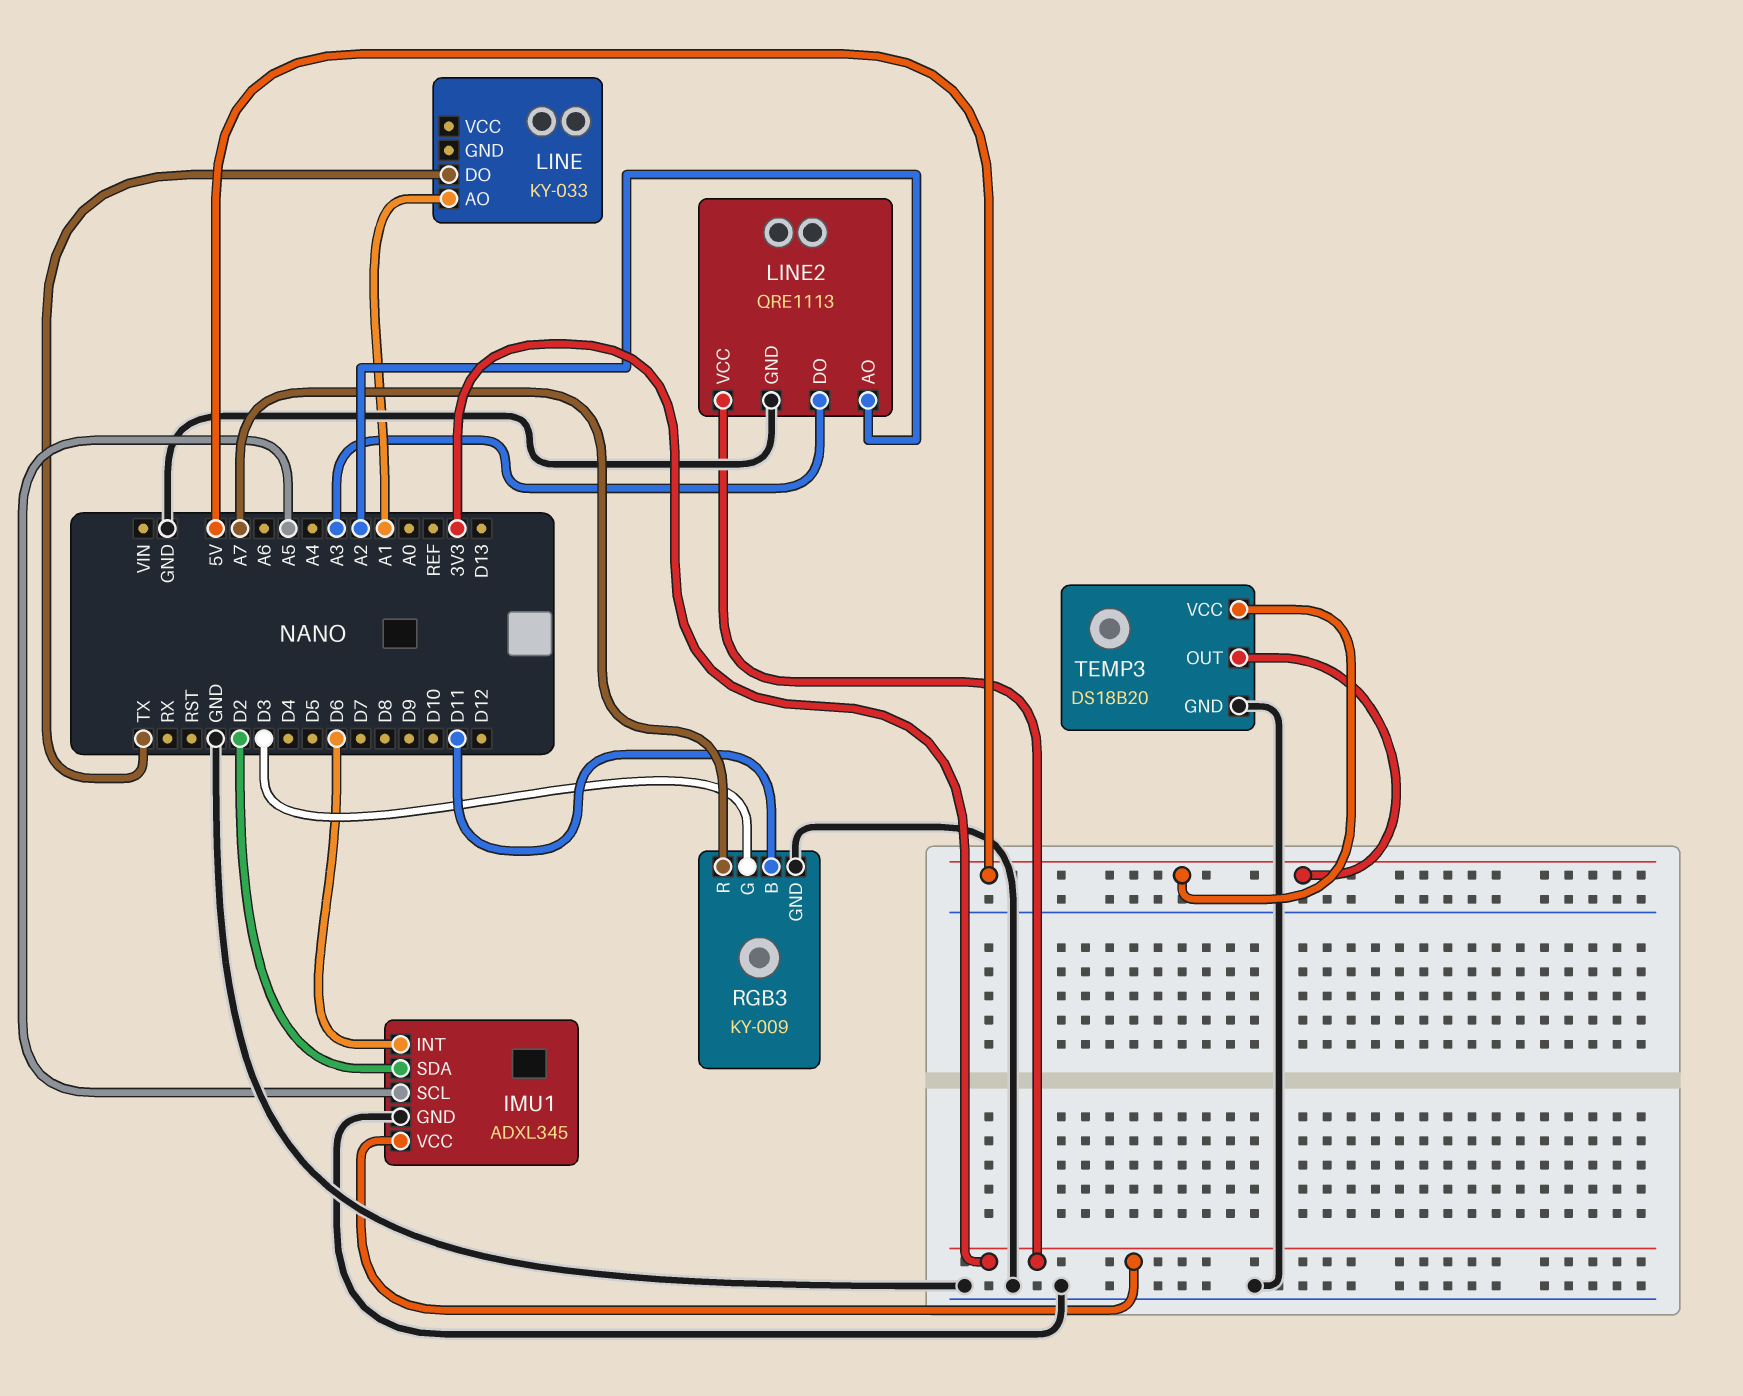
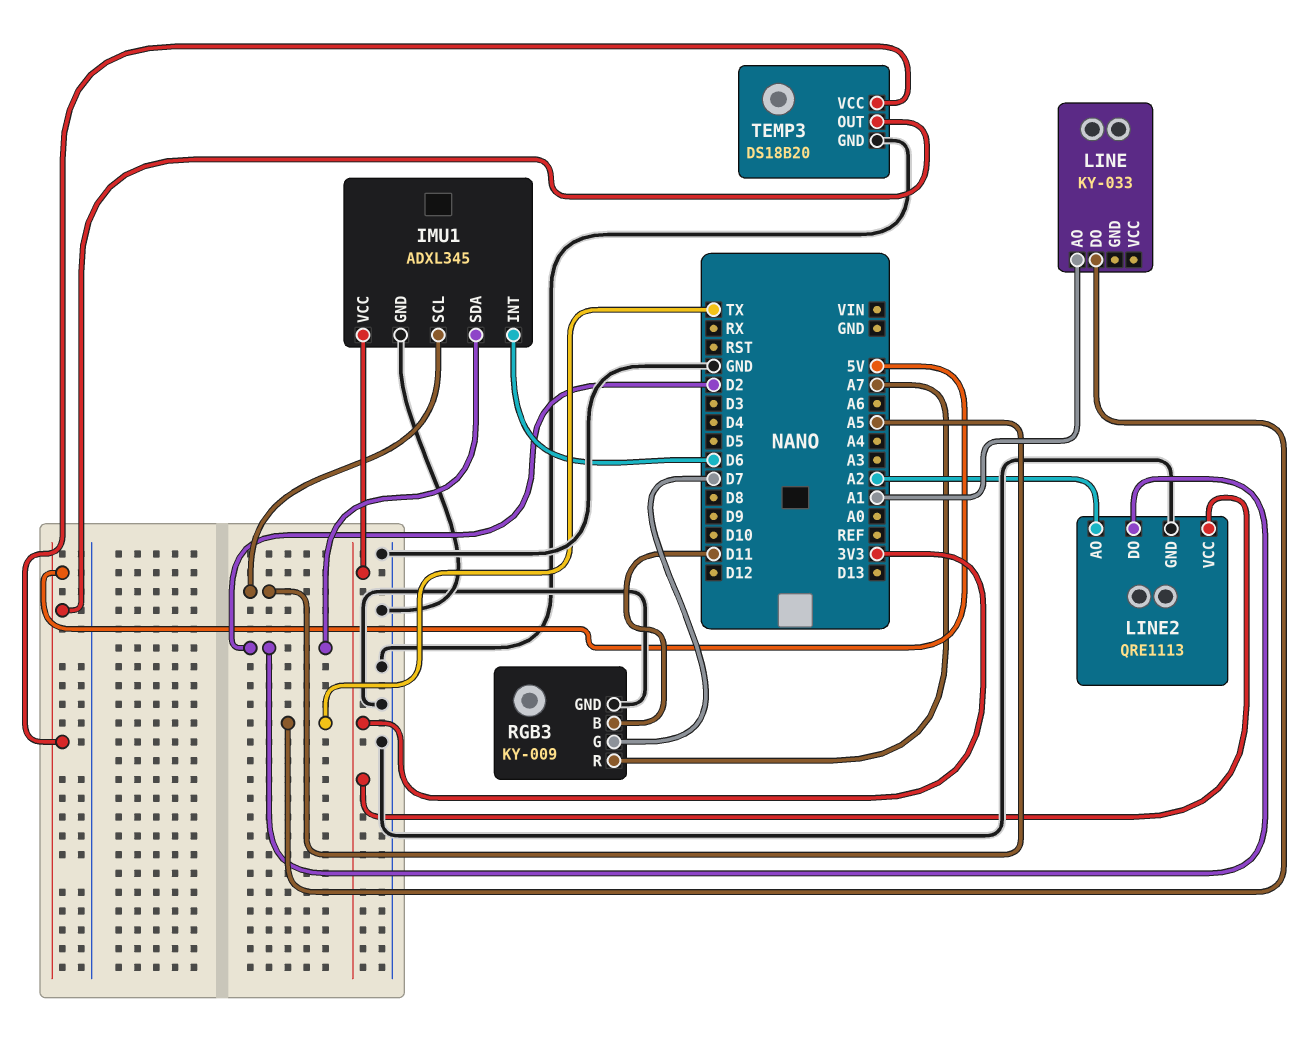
LINE2 pin DO: A3 -> D2
RGB3 pin G: D3 -> D7

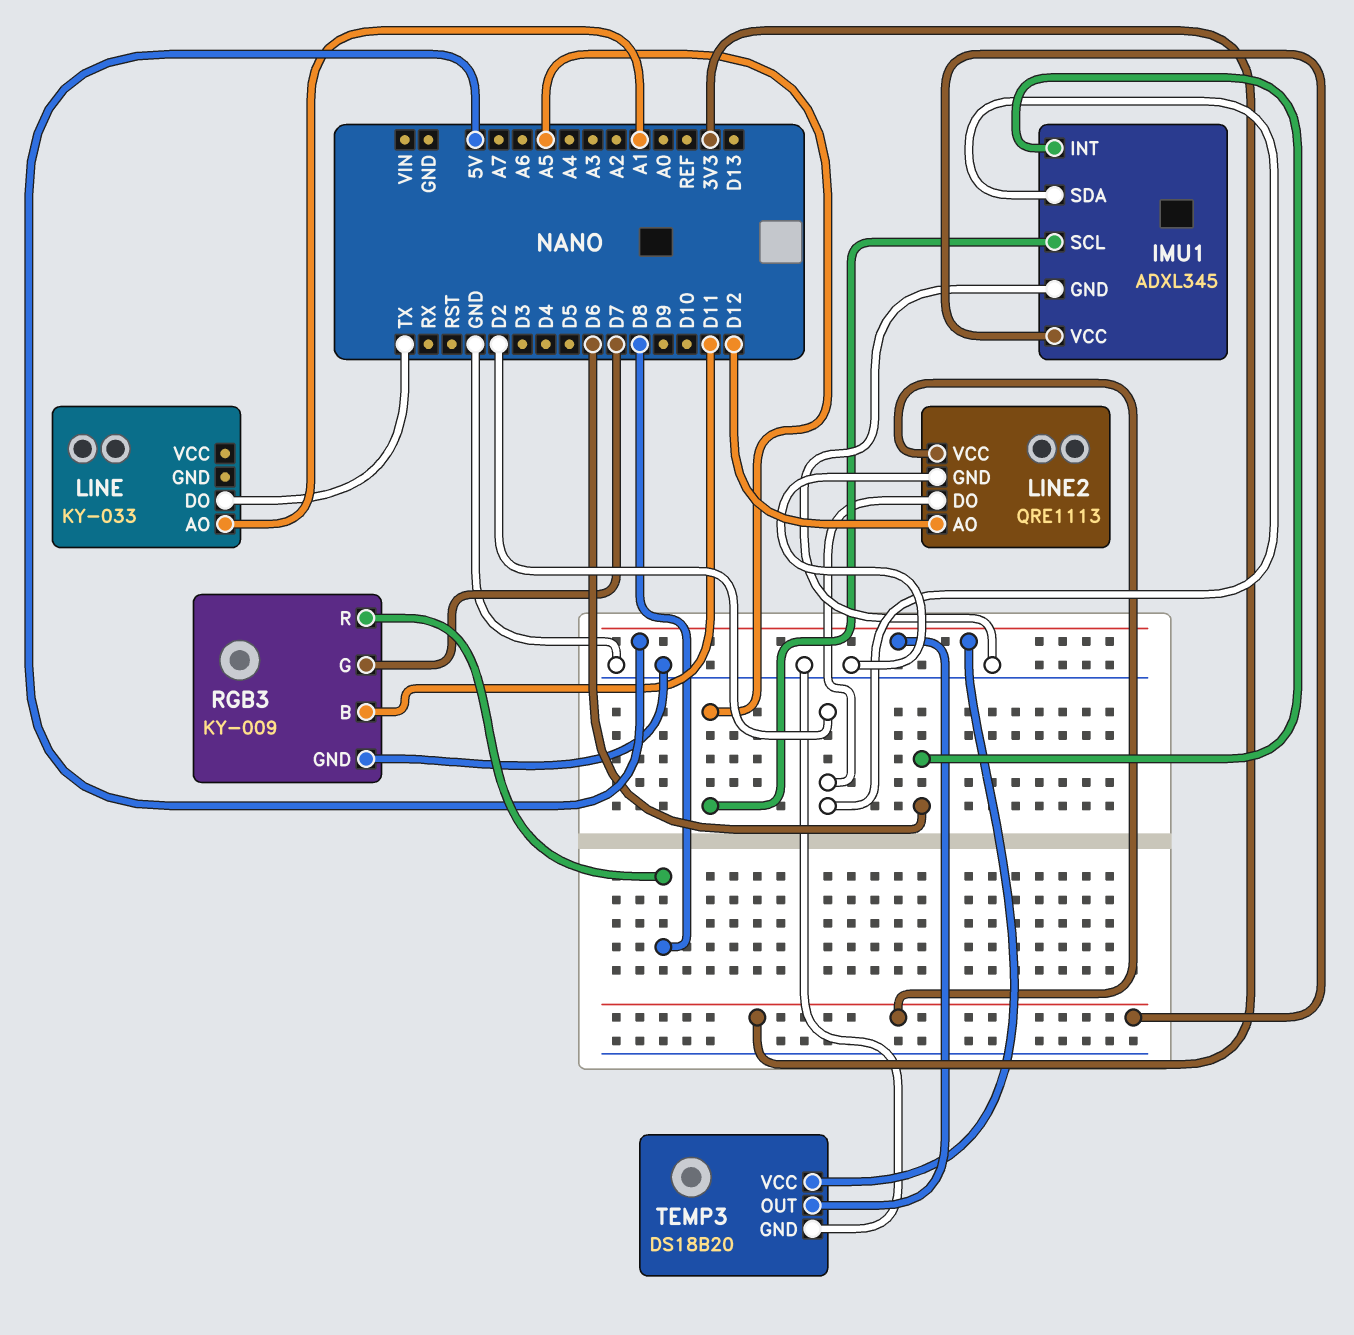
LINE2 pin AO: A2 -> D12
RGB3 pin R: A7 -> D8

